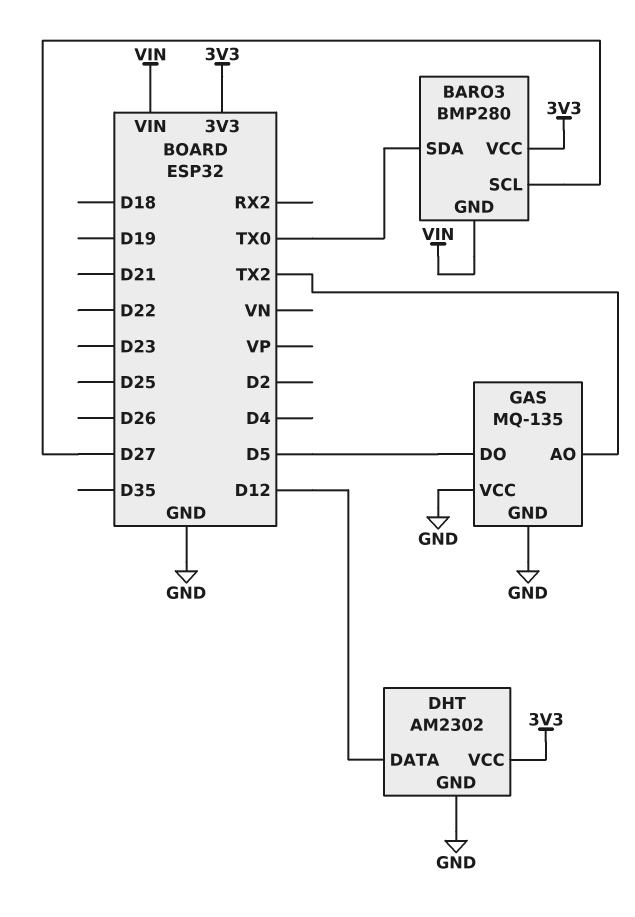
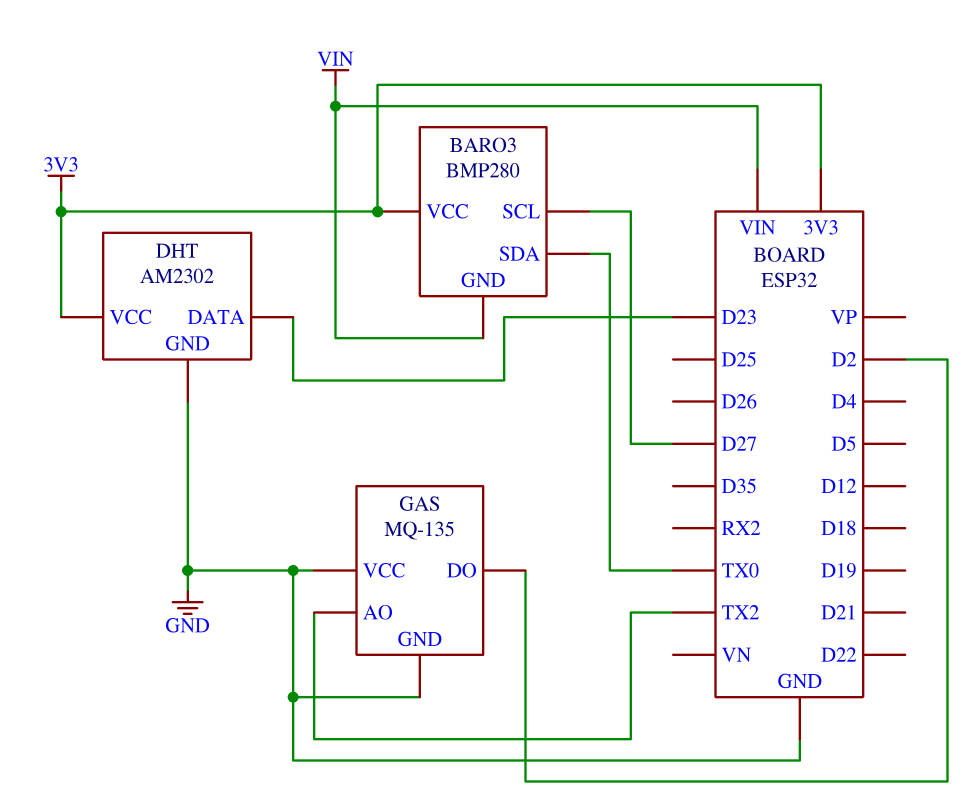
DHT pin DATA: D12 -> D23
GAS pin DO: D5 -> D2

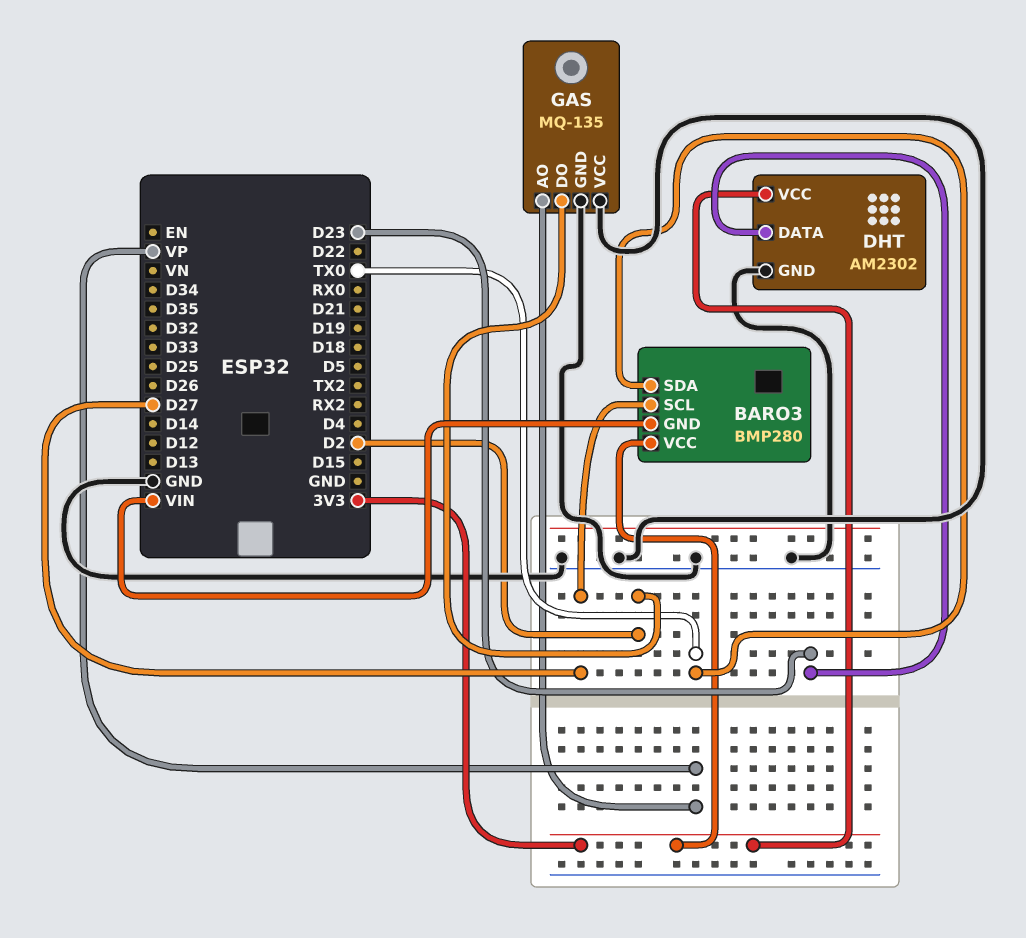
GAS pin AO: TX2 -> VP

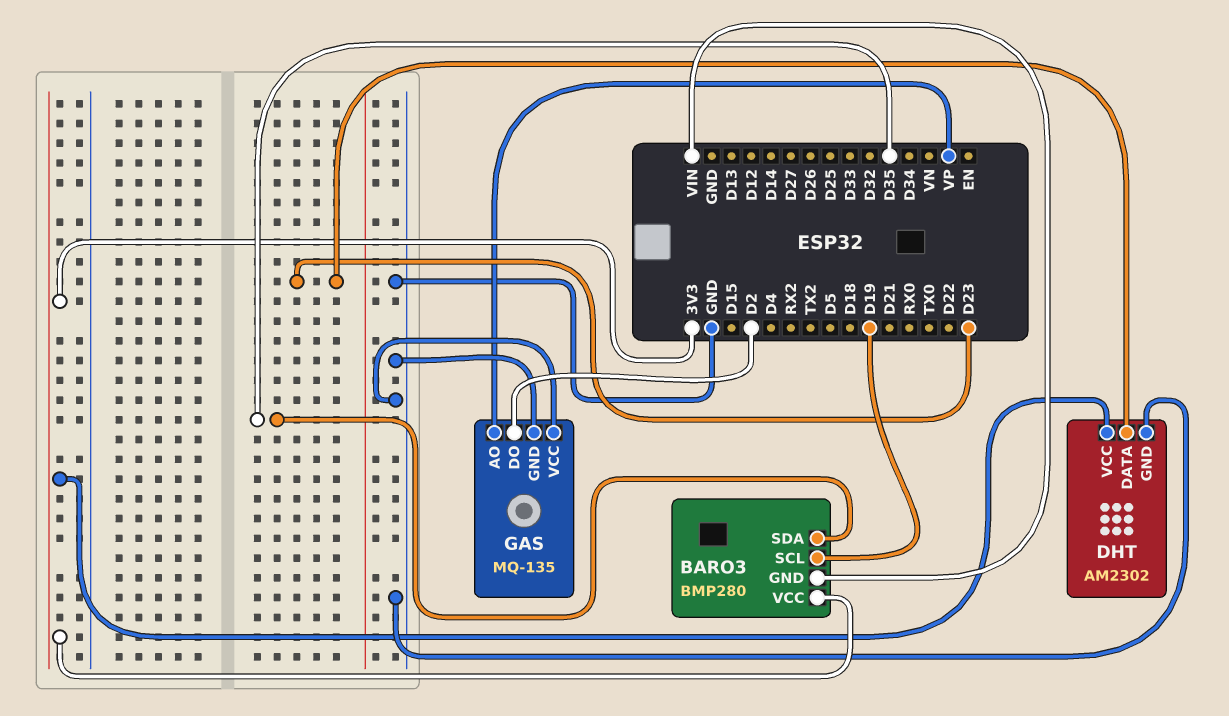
BARO3 pin SCL: D27 -> D19
BARO3 pin SDA: TX0 -> D35

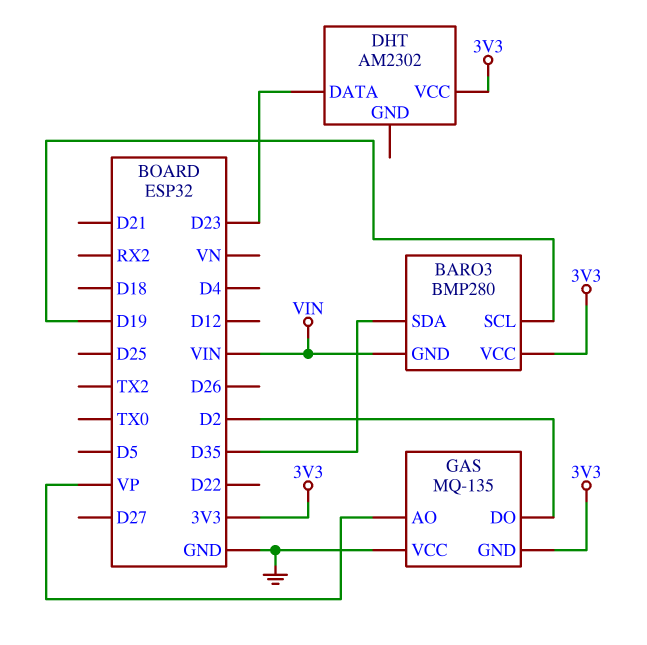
DHT pin GND: GND -> none
GAS pin GND: GND -> 3V3

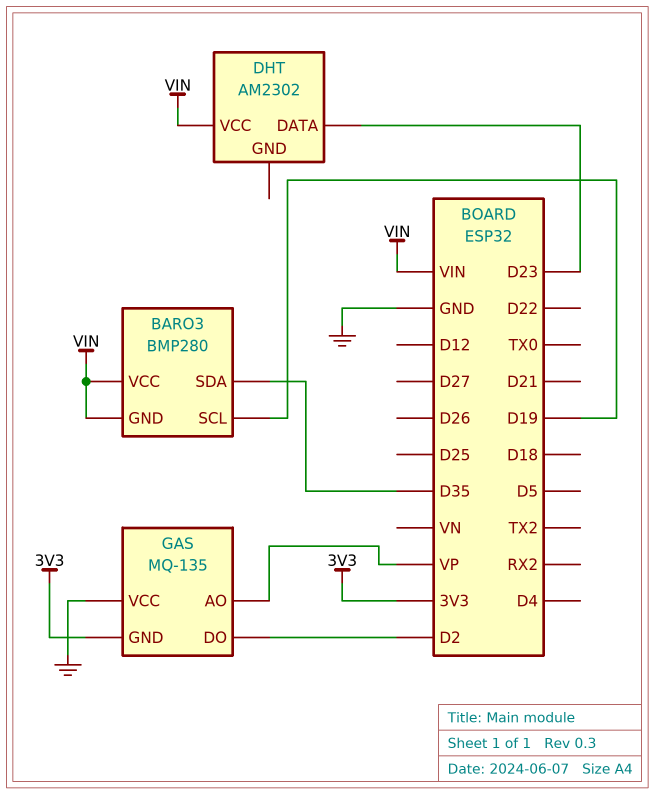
BARO3 pin VCC: 3V3 -> VIN
DHT pin VCC: 3V3 -> VIN

